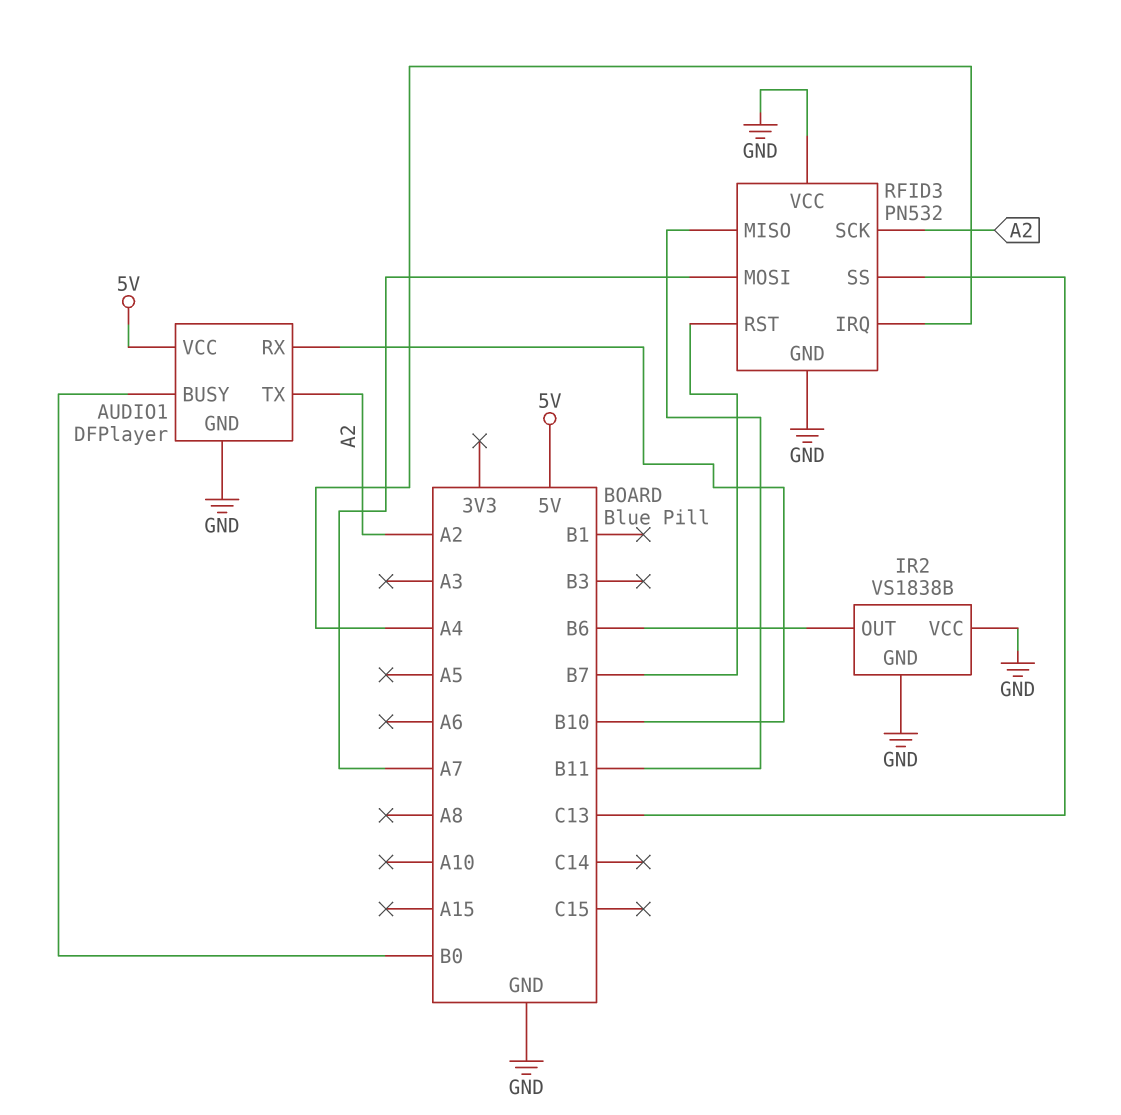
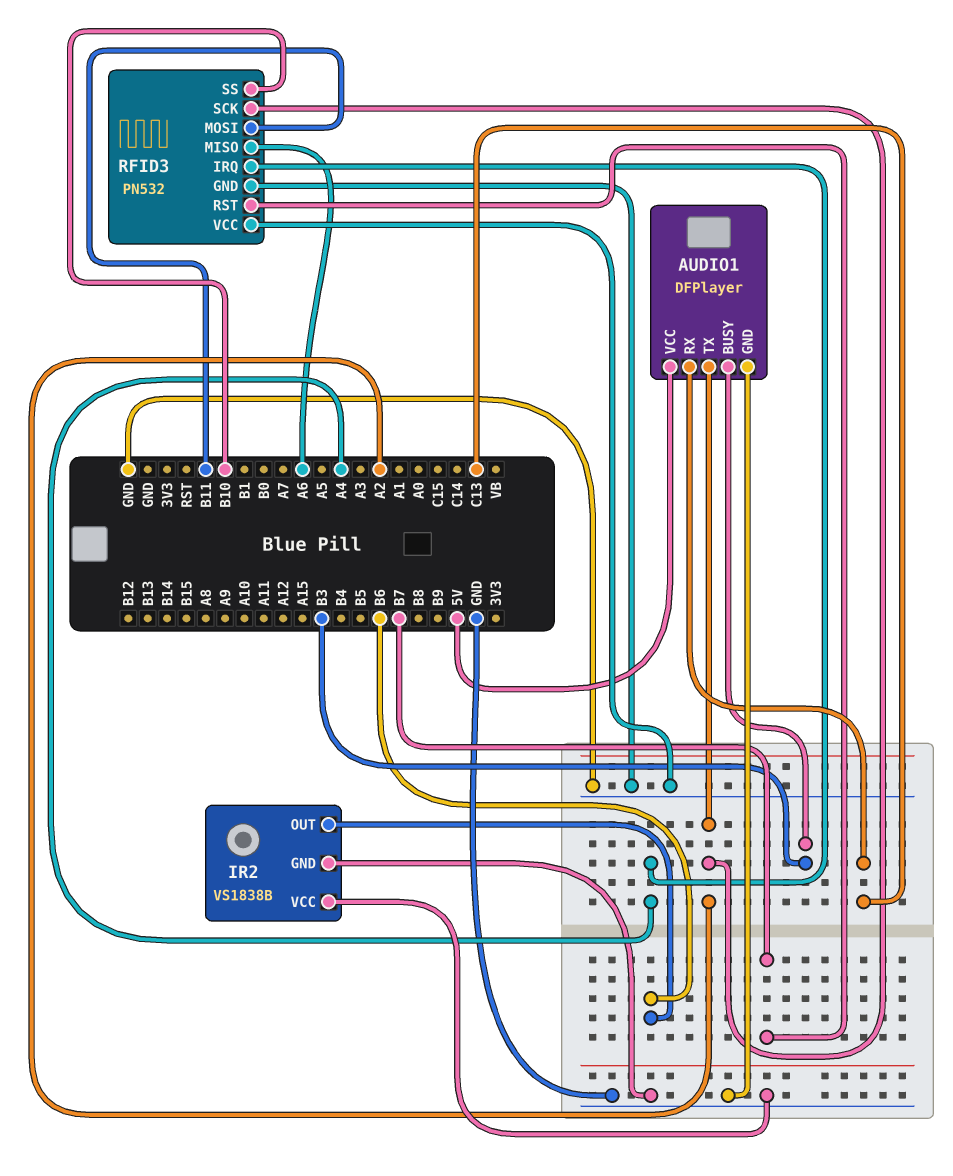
AUDIO1 pin BUSY: B0 -> B3
AUDIO1 pin RX: B10 -> C13
RFID3 pin MISO: B11 -> A6
RFID3 pin MOSI: A7 -> B11
RFID3 pin SS: C13 -> B10

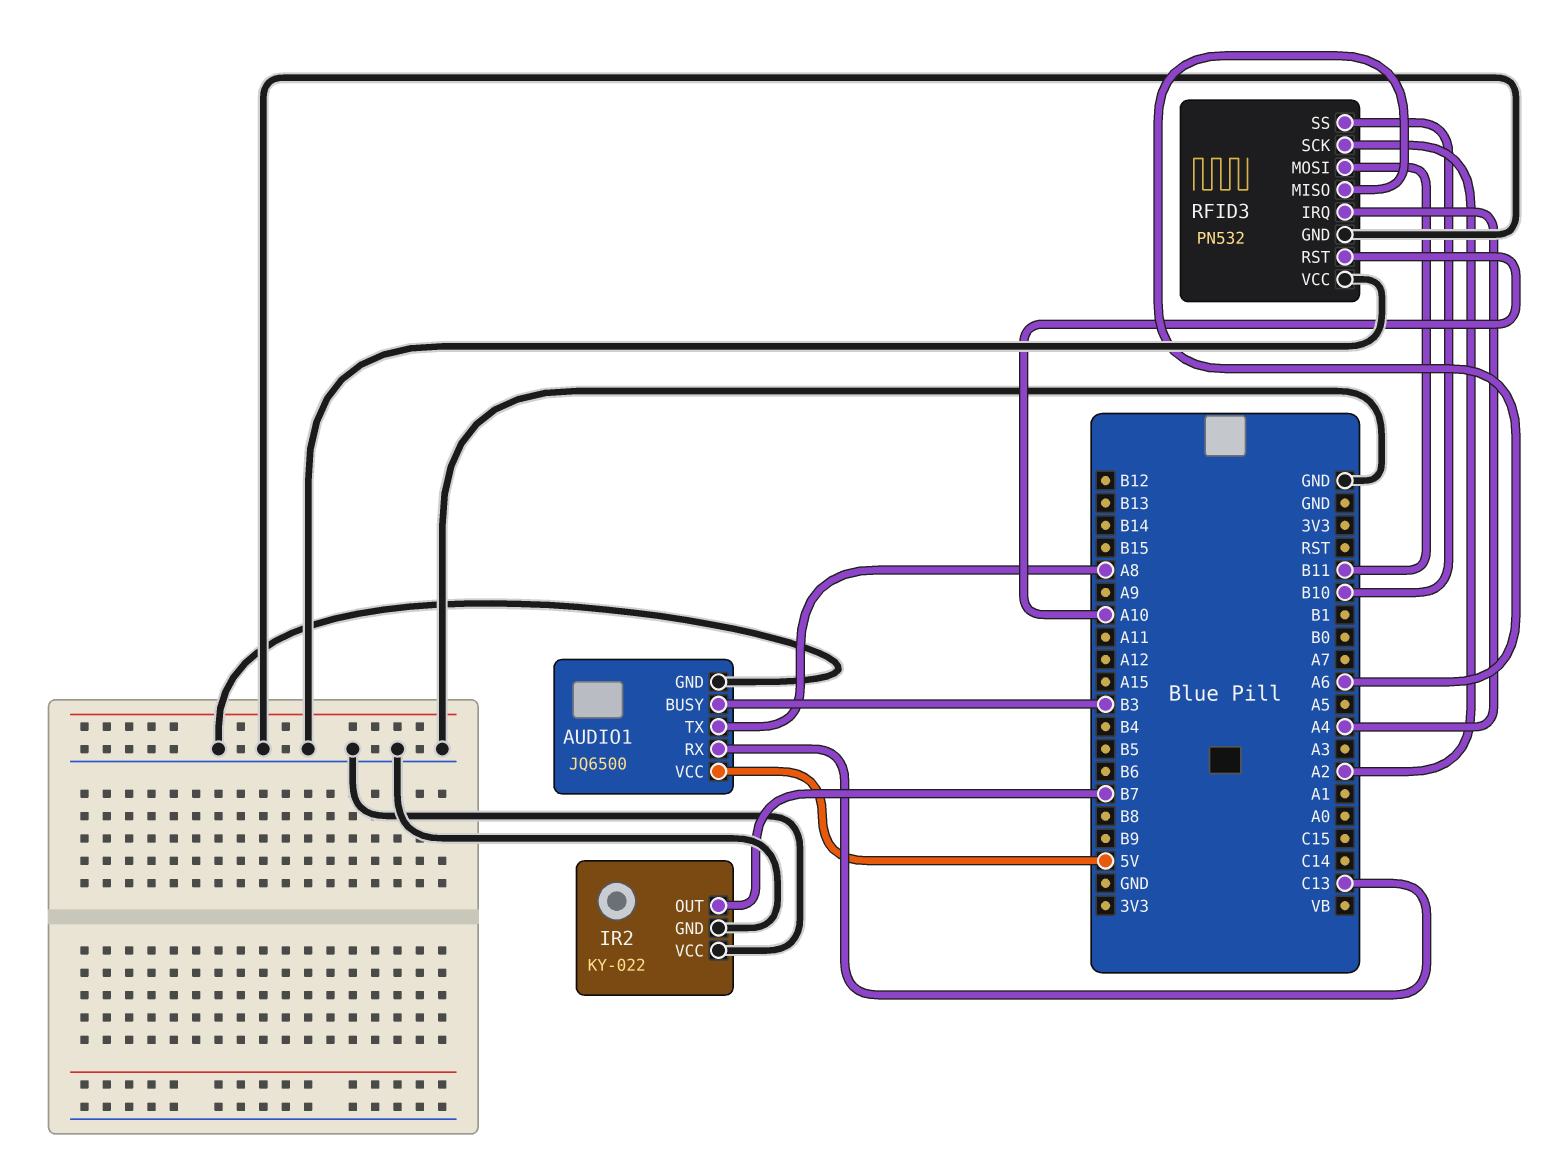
AUDIO1: DFPlayer -> JQ6500
AUDIO1 pin TX: A2 -> A8
IR2: VS1838B -> KY-022
IR2 pin OUT: B6 -> B7
RFID3 pin RST: B7 -> A10

